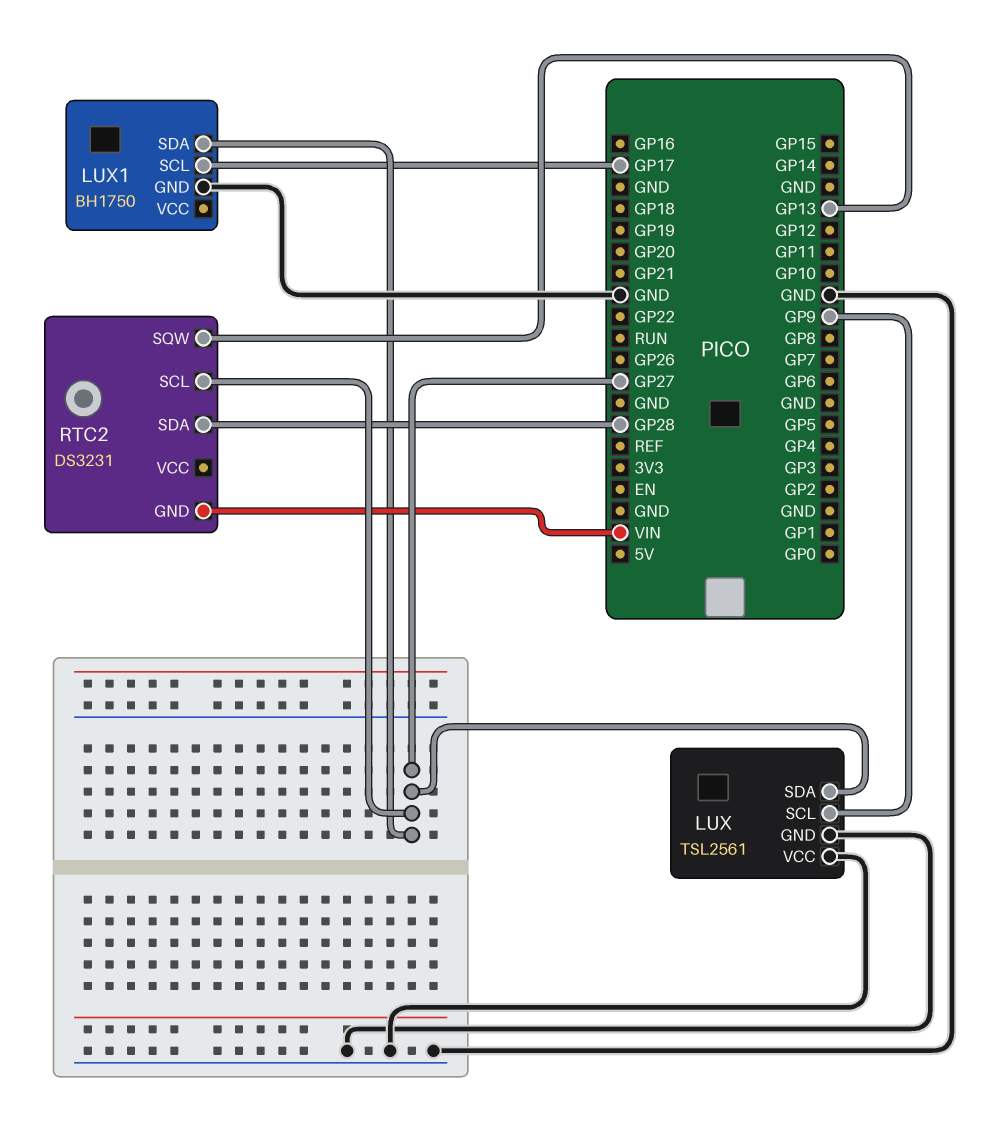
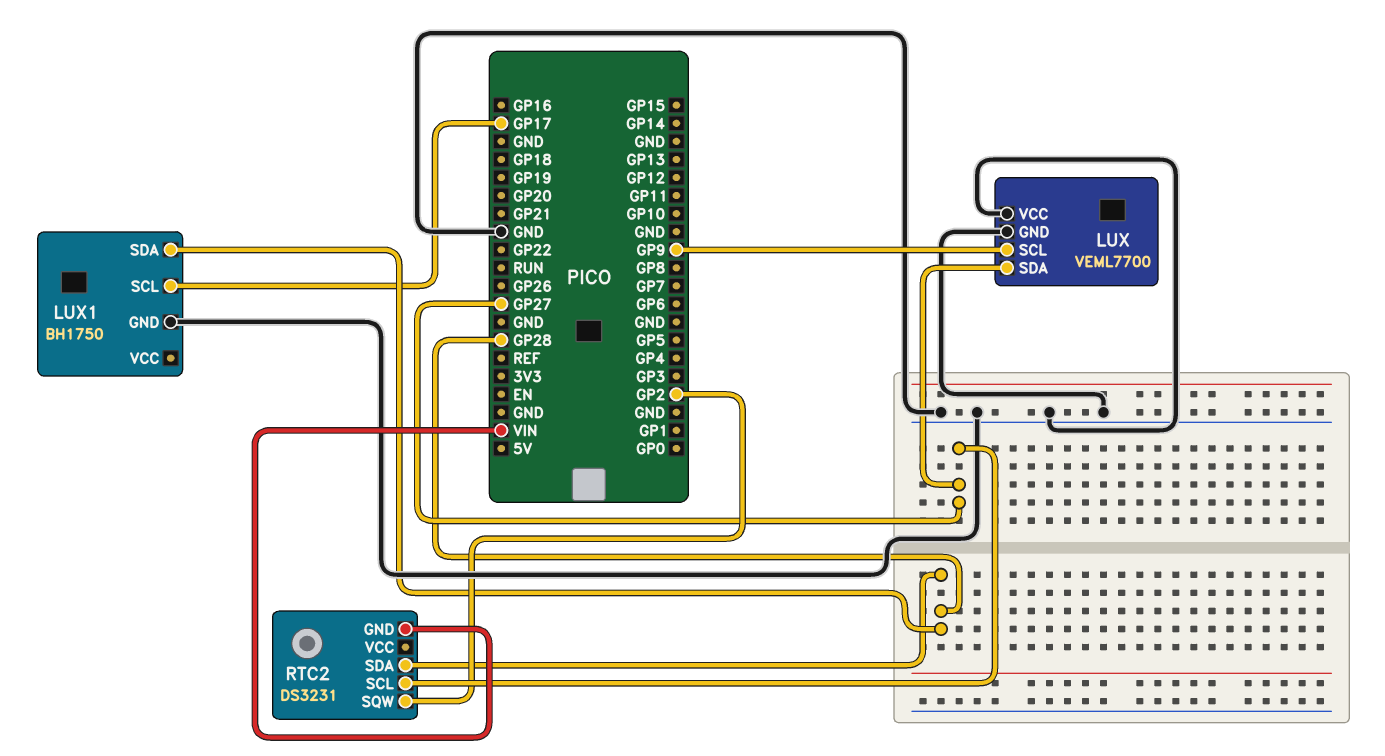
LUX: TSL2561 -> VEML7700
LUX1 pin SDA: GP27 -> GP28
RTC2 pin SQW: GP13 -> GP2

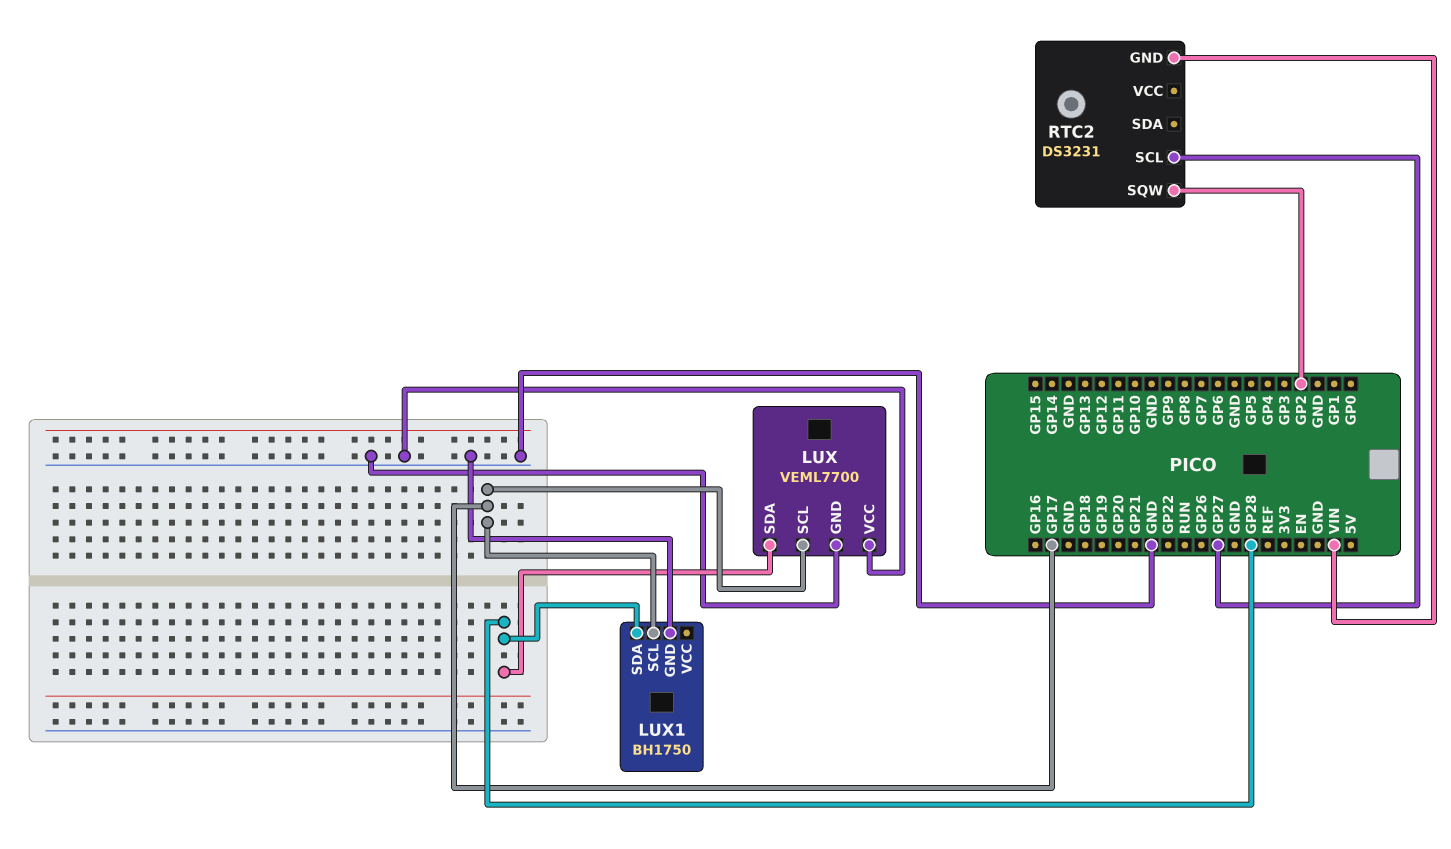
LUX pin SCL: GP9 -> GP17
LUX pin SDA: GP27 -> GP28
RTC2 pin SDA: GP28 -> none

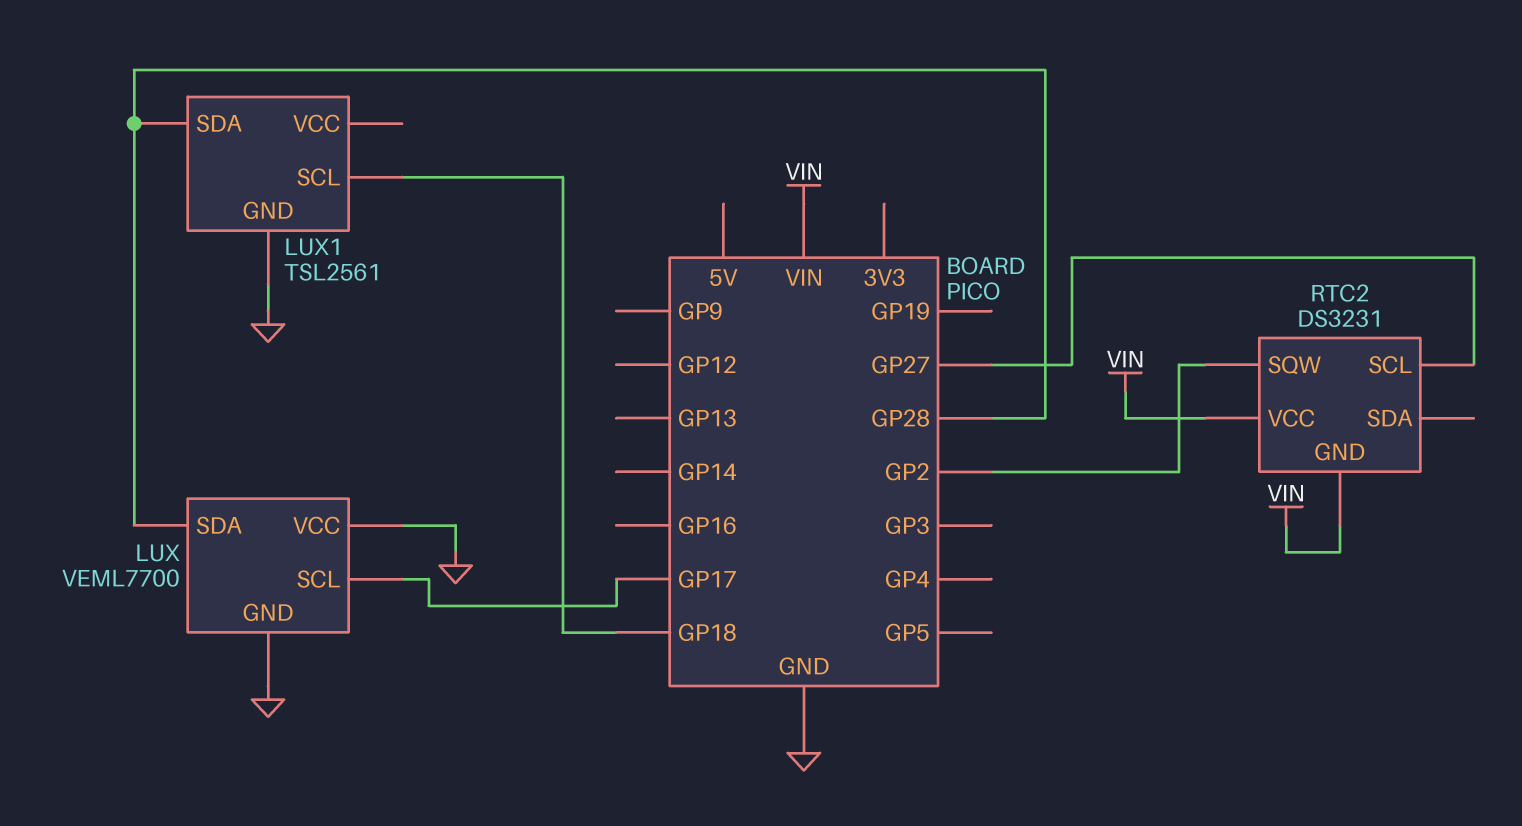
LUX1: BH1750 -> TSL2561
LUX1 pin SCL: GP17 -> GP18
RTC2 pin VCC: none -> VIN

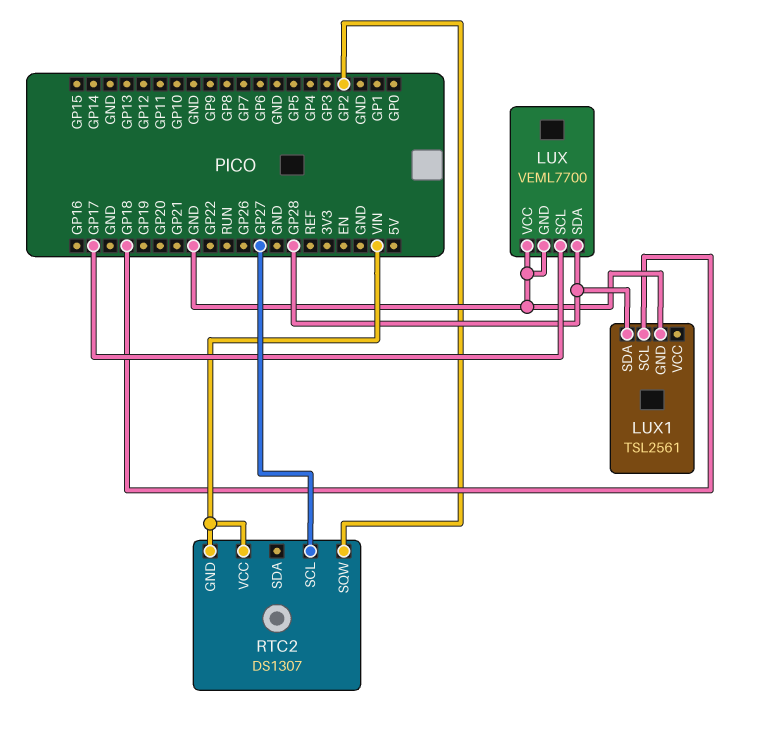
RTC2: DS3231 -> DS1307

